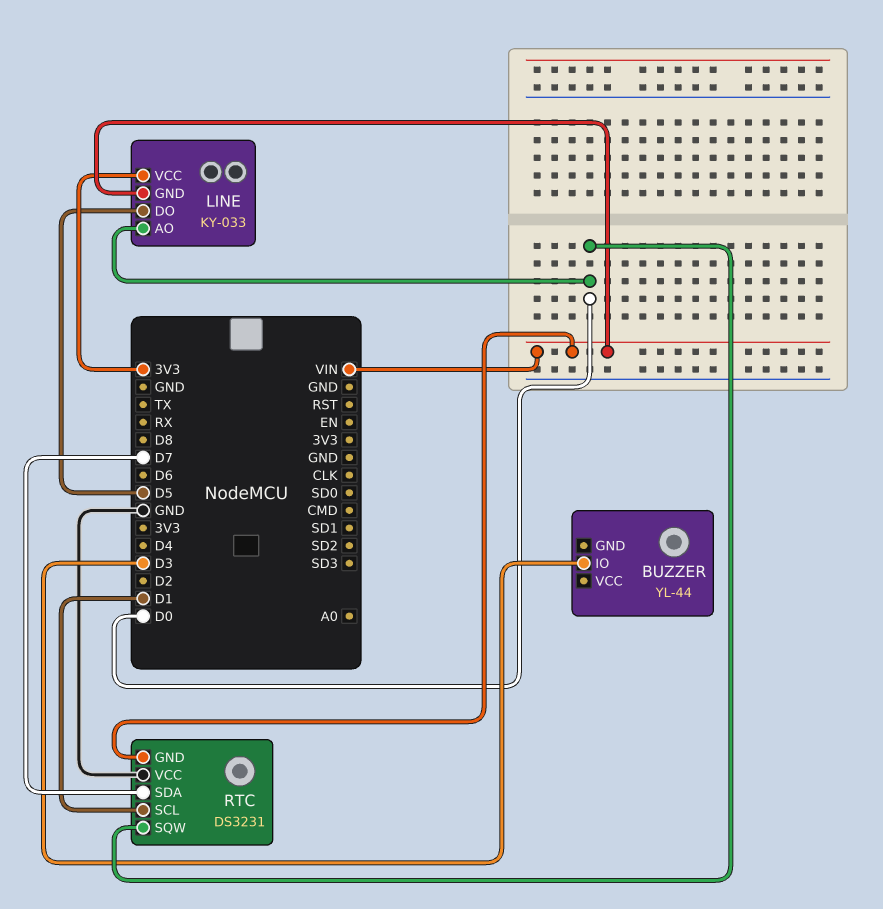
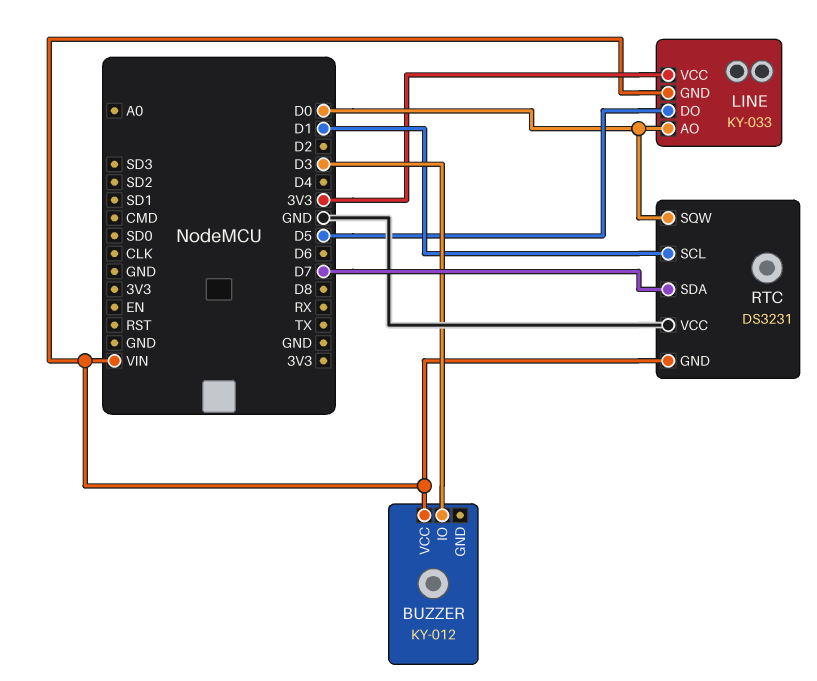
BUZZER: YL-44 -> KY-012
BUZZER pin VCC: none -> VIN

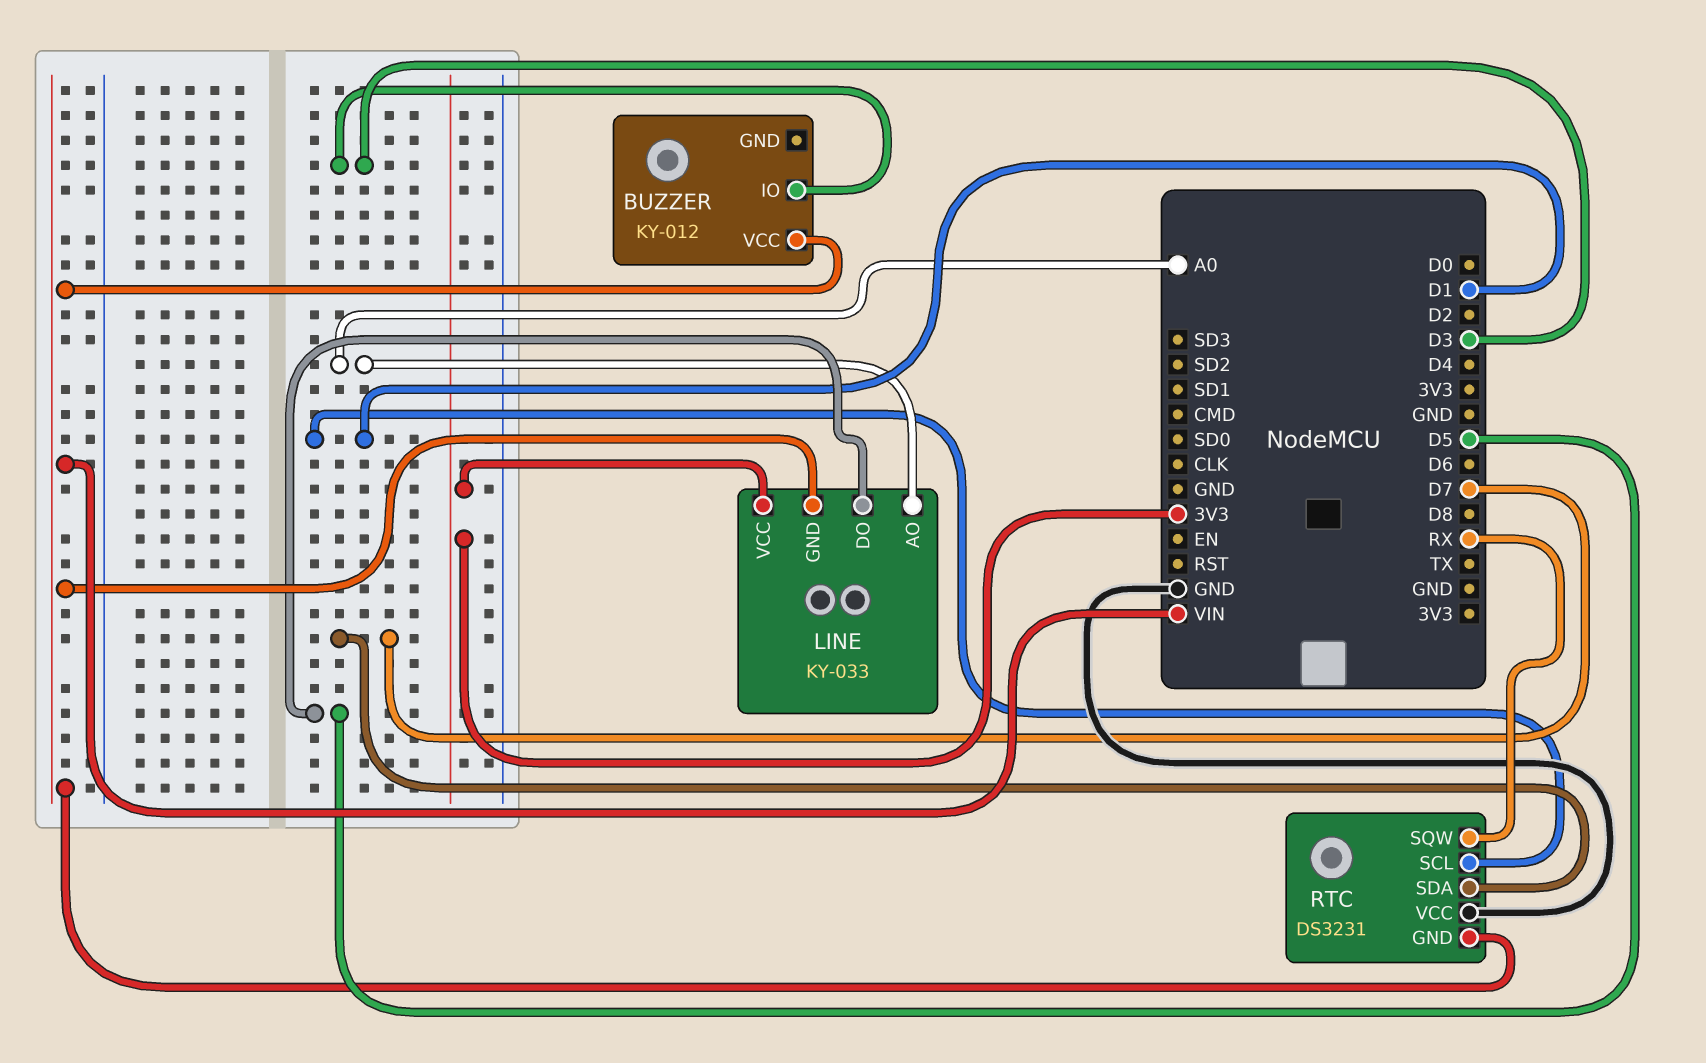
LINE pin AO: D0 -> A0
RTC pin SQW: D0 -> RX

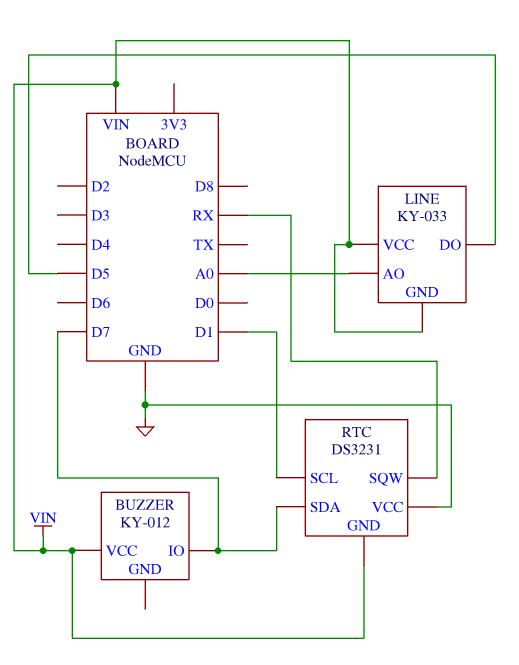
BUZZER pin IO: D3 -> D7
LINE pin VCC: 3V3 -> VIN

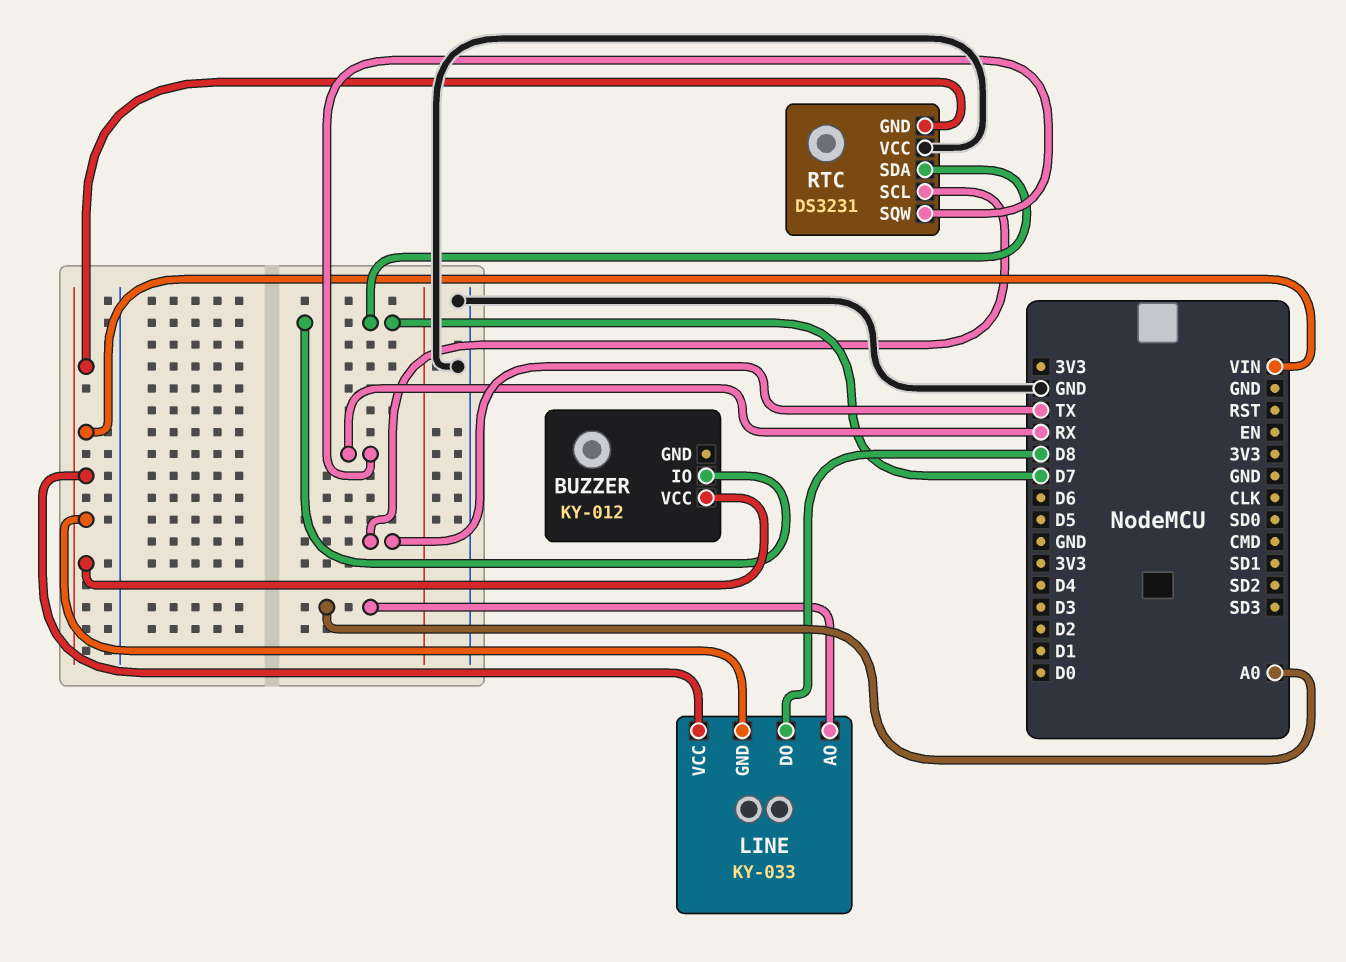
LINE pin DO: D5 -> D8
RTC pin SCL: D1 -> TX

